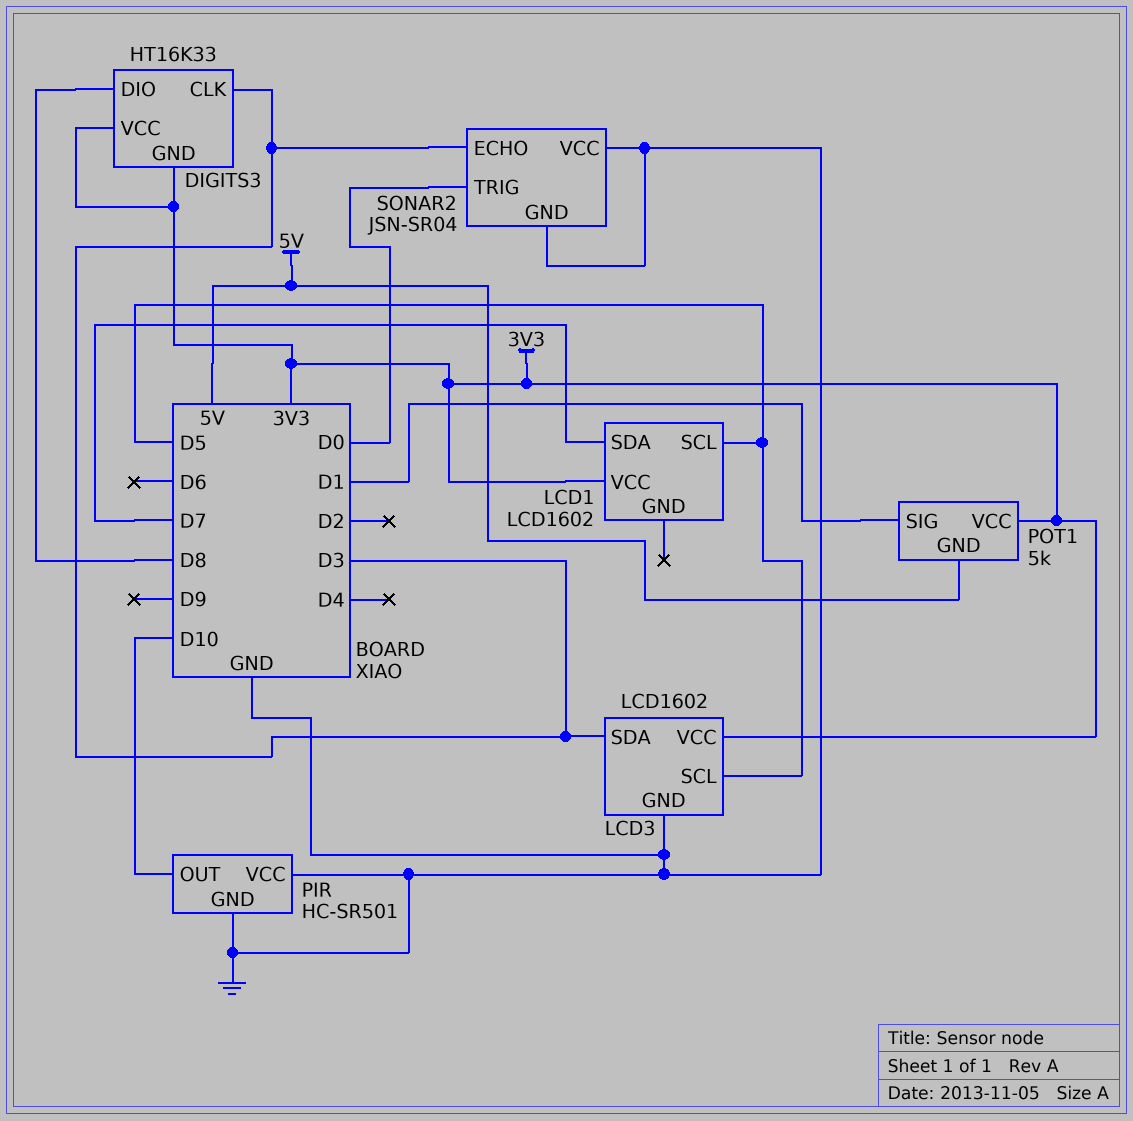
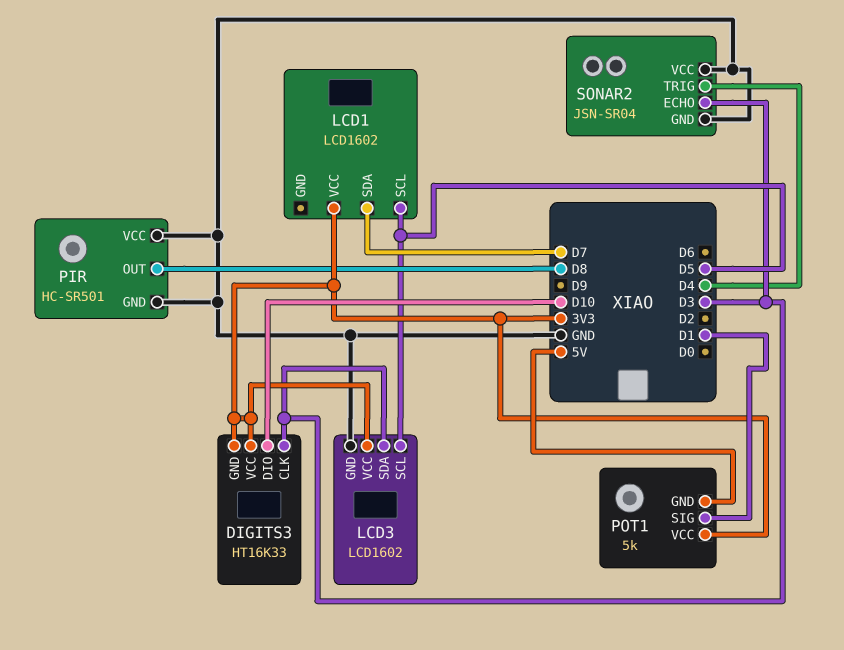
DIGITS3 pin DIO: D8 -> D10
PIR pin OUT: D10 -> D8
SONAR2 pin TRIG: D0 -> D4

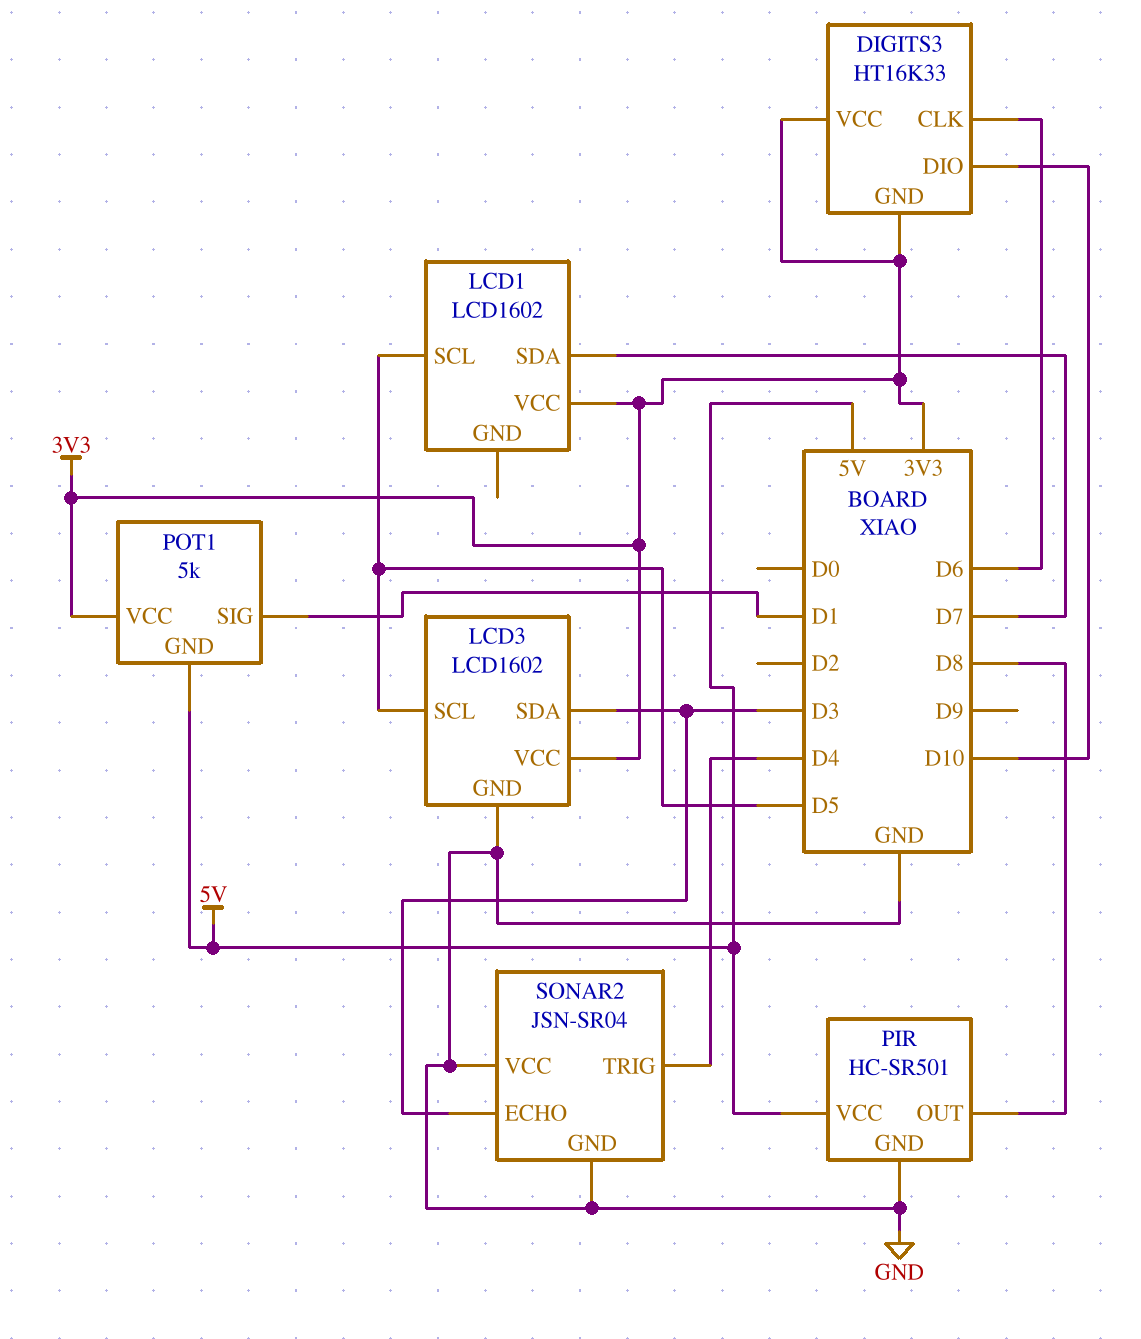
DIGITS3 pin CLK: D3 -> D6
PIR pin VCC: GND -> 5V

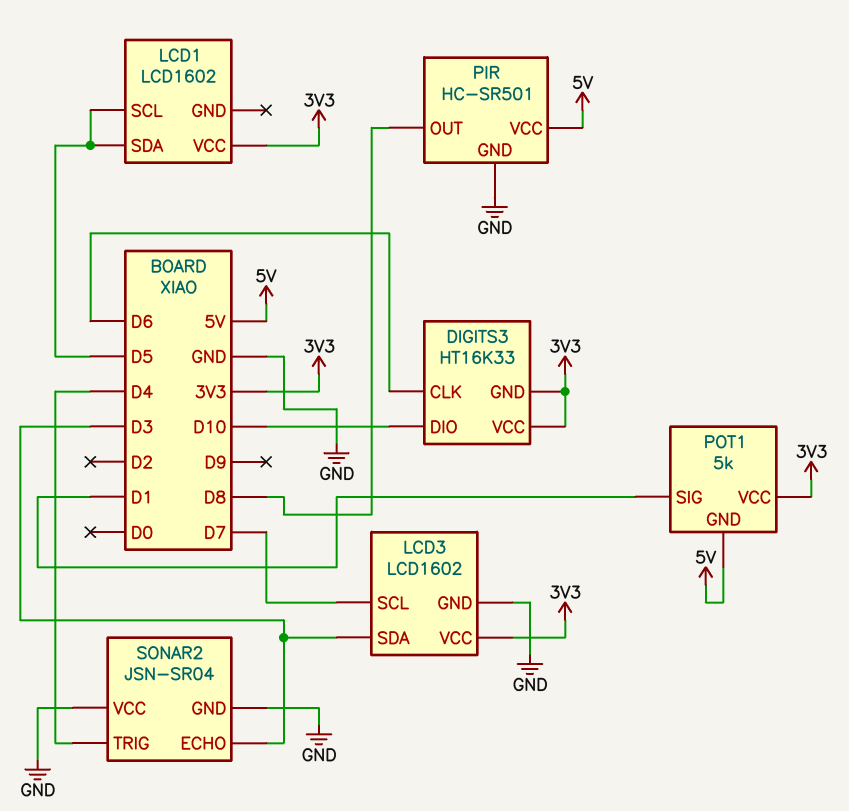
LCD1 pin SDA: D7 -> D5
LCD3 pin SCL: D5 -> D7

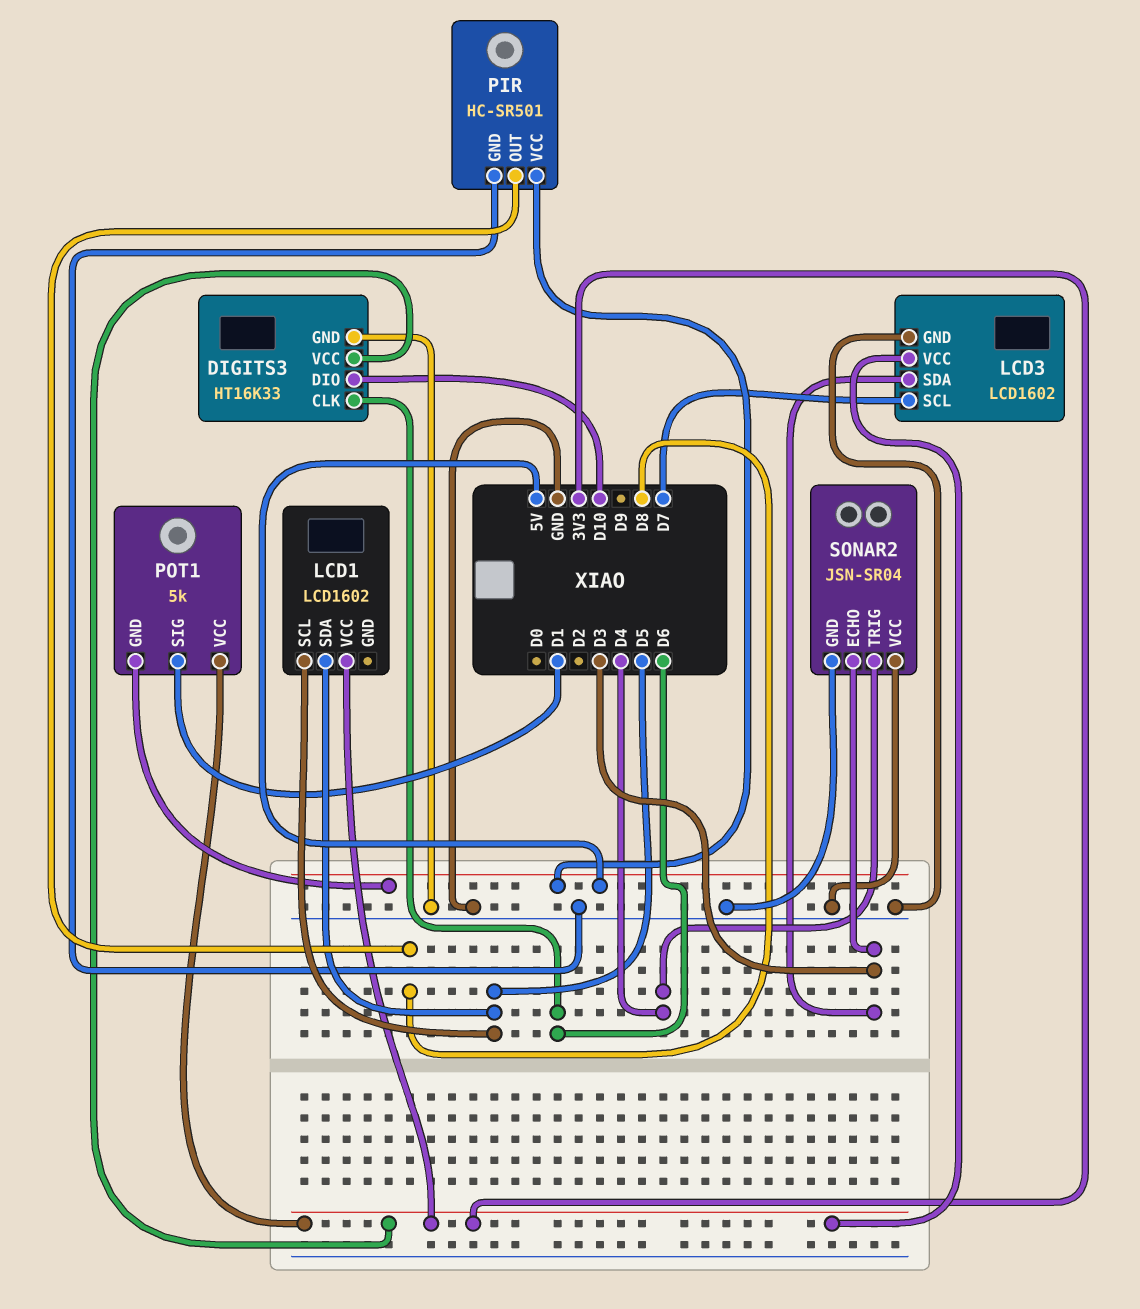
DIGITS3 pin GND: 3V3 -> GND

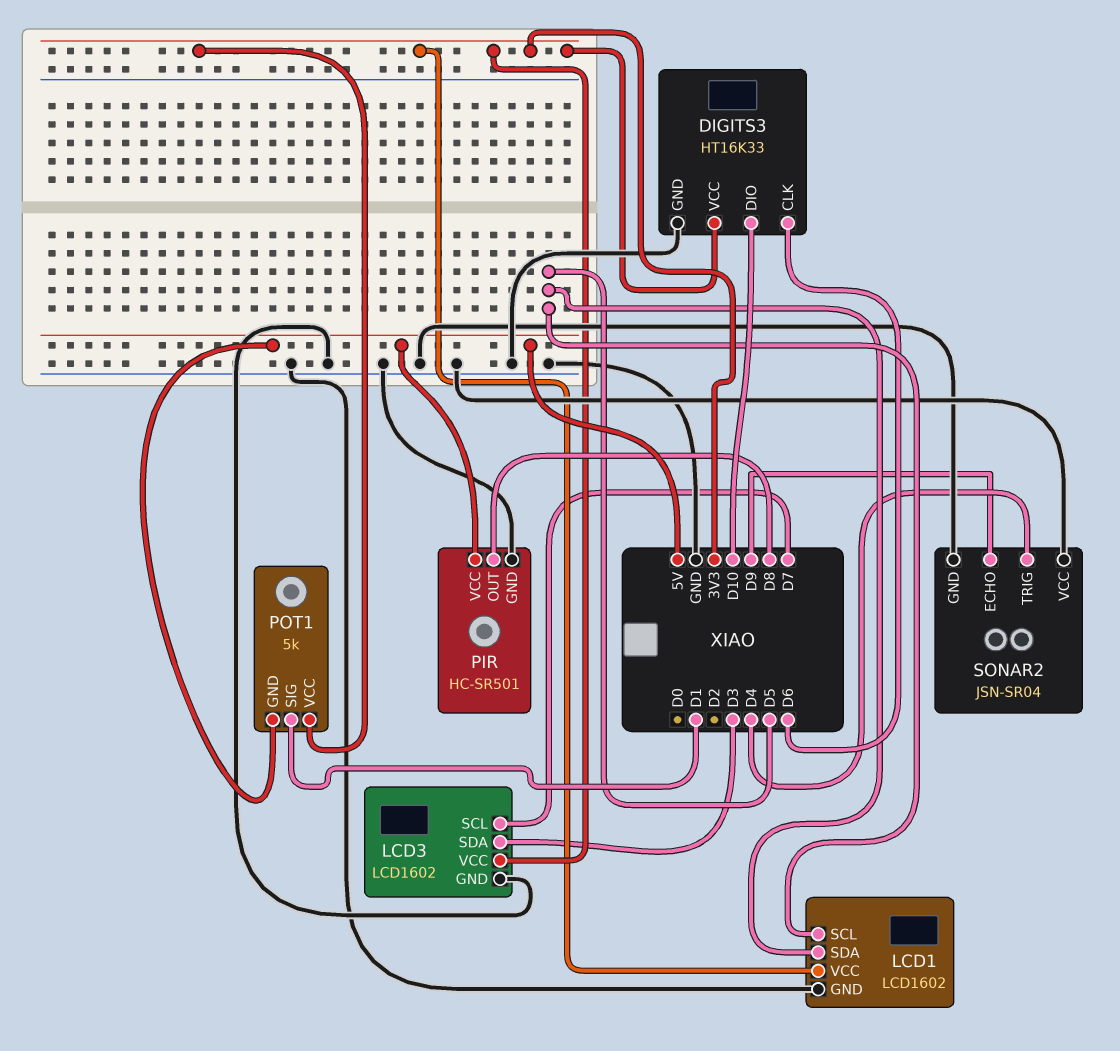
LCD1 pin GND: none -> GND
SONAR2 pin ECHO: D3 -> D9

